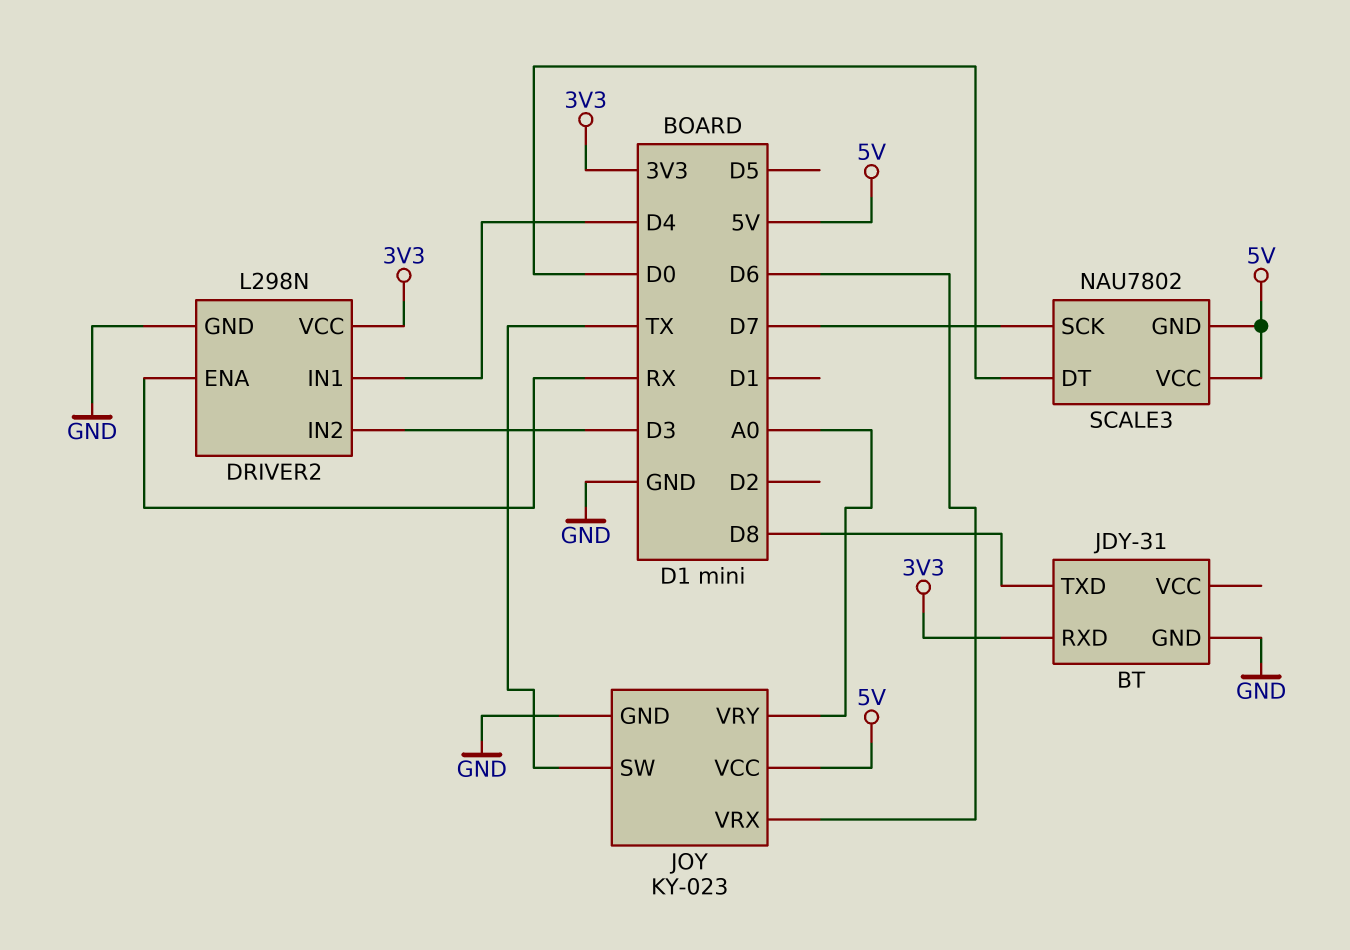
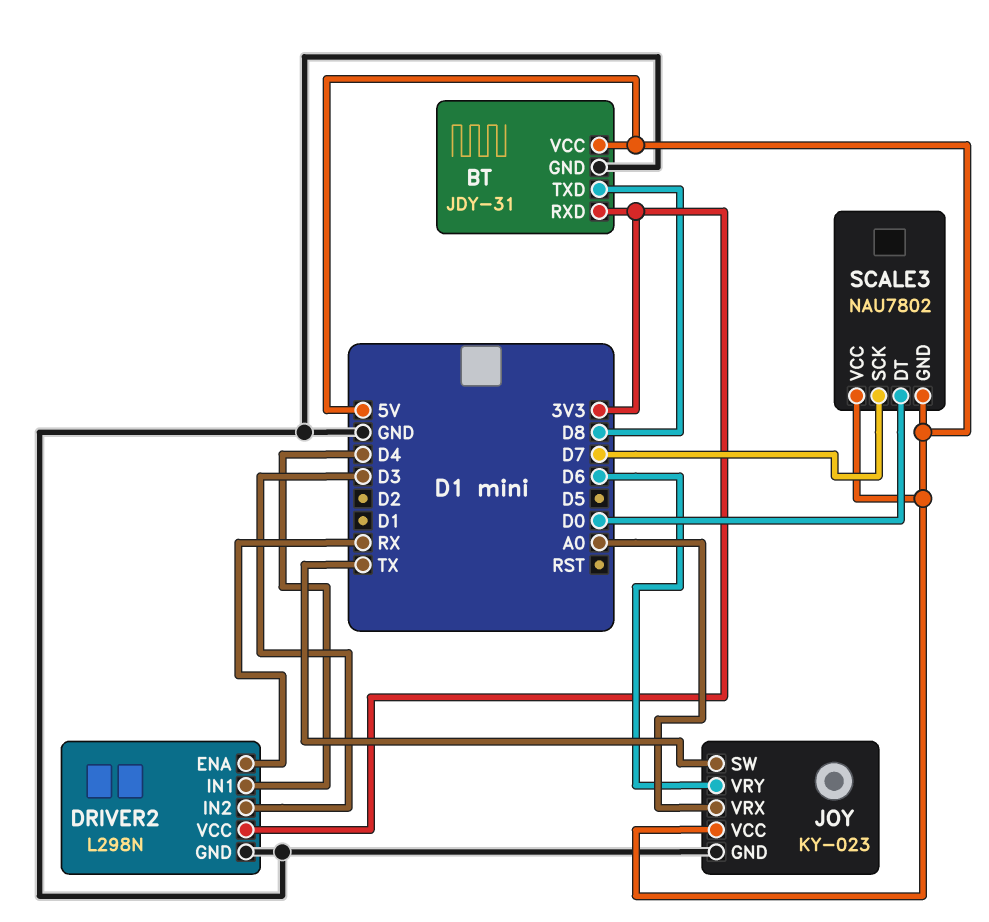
BT pin VCC: none -> 5V
JOY pin VRX: D6 -> A0
JOY pin VRY: A0 -> D6

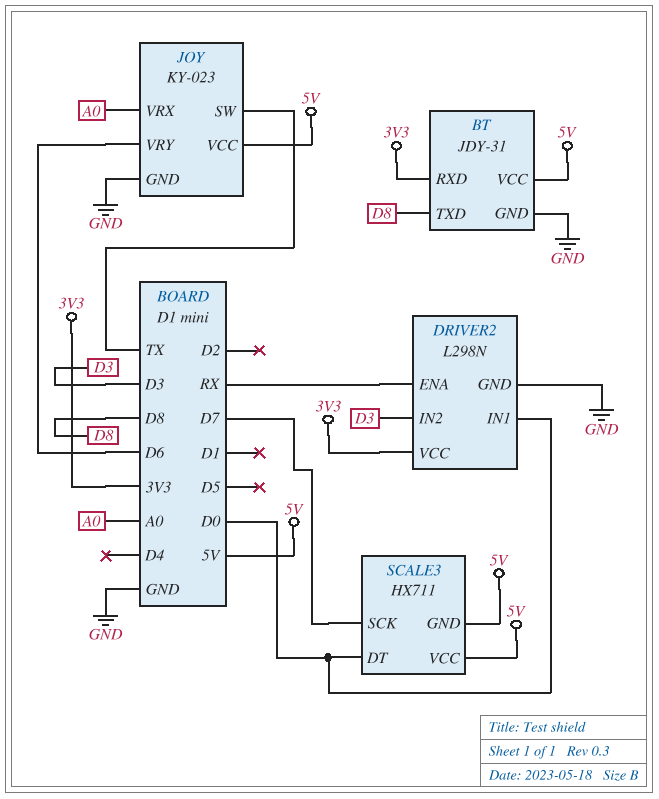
DRIVER2 pin IN1: D4 -> D0
SCALE3: NAU7802 -> HX711

